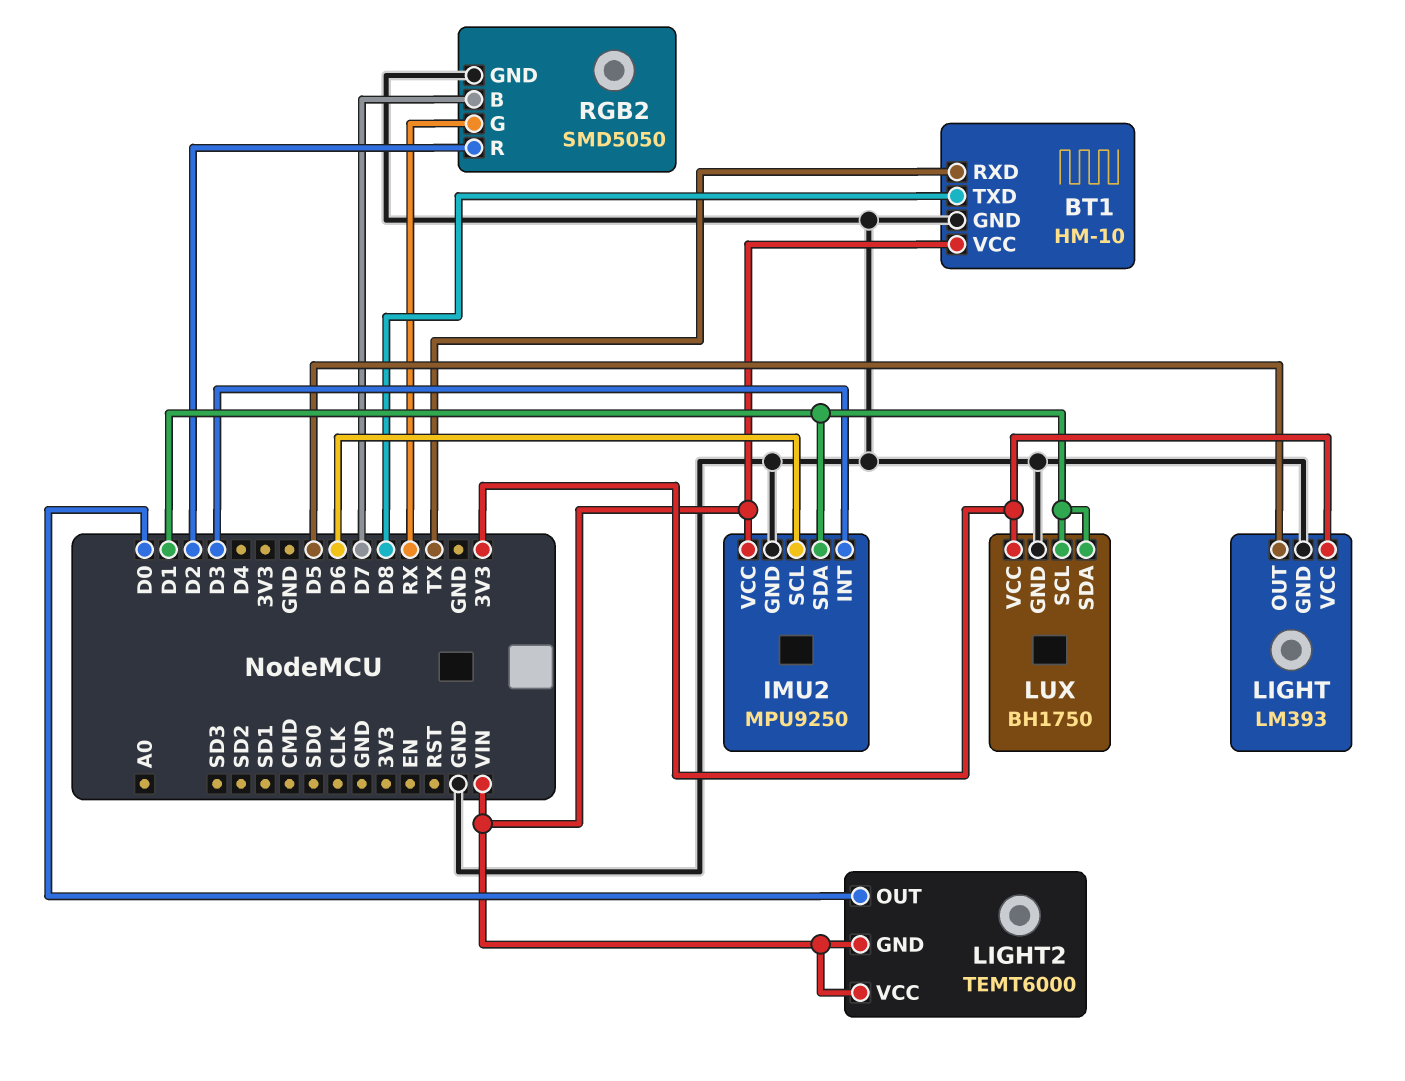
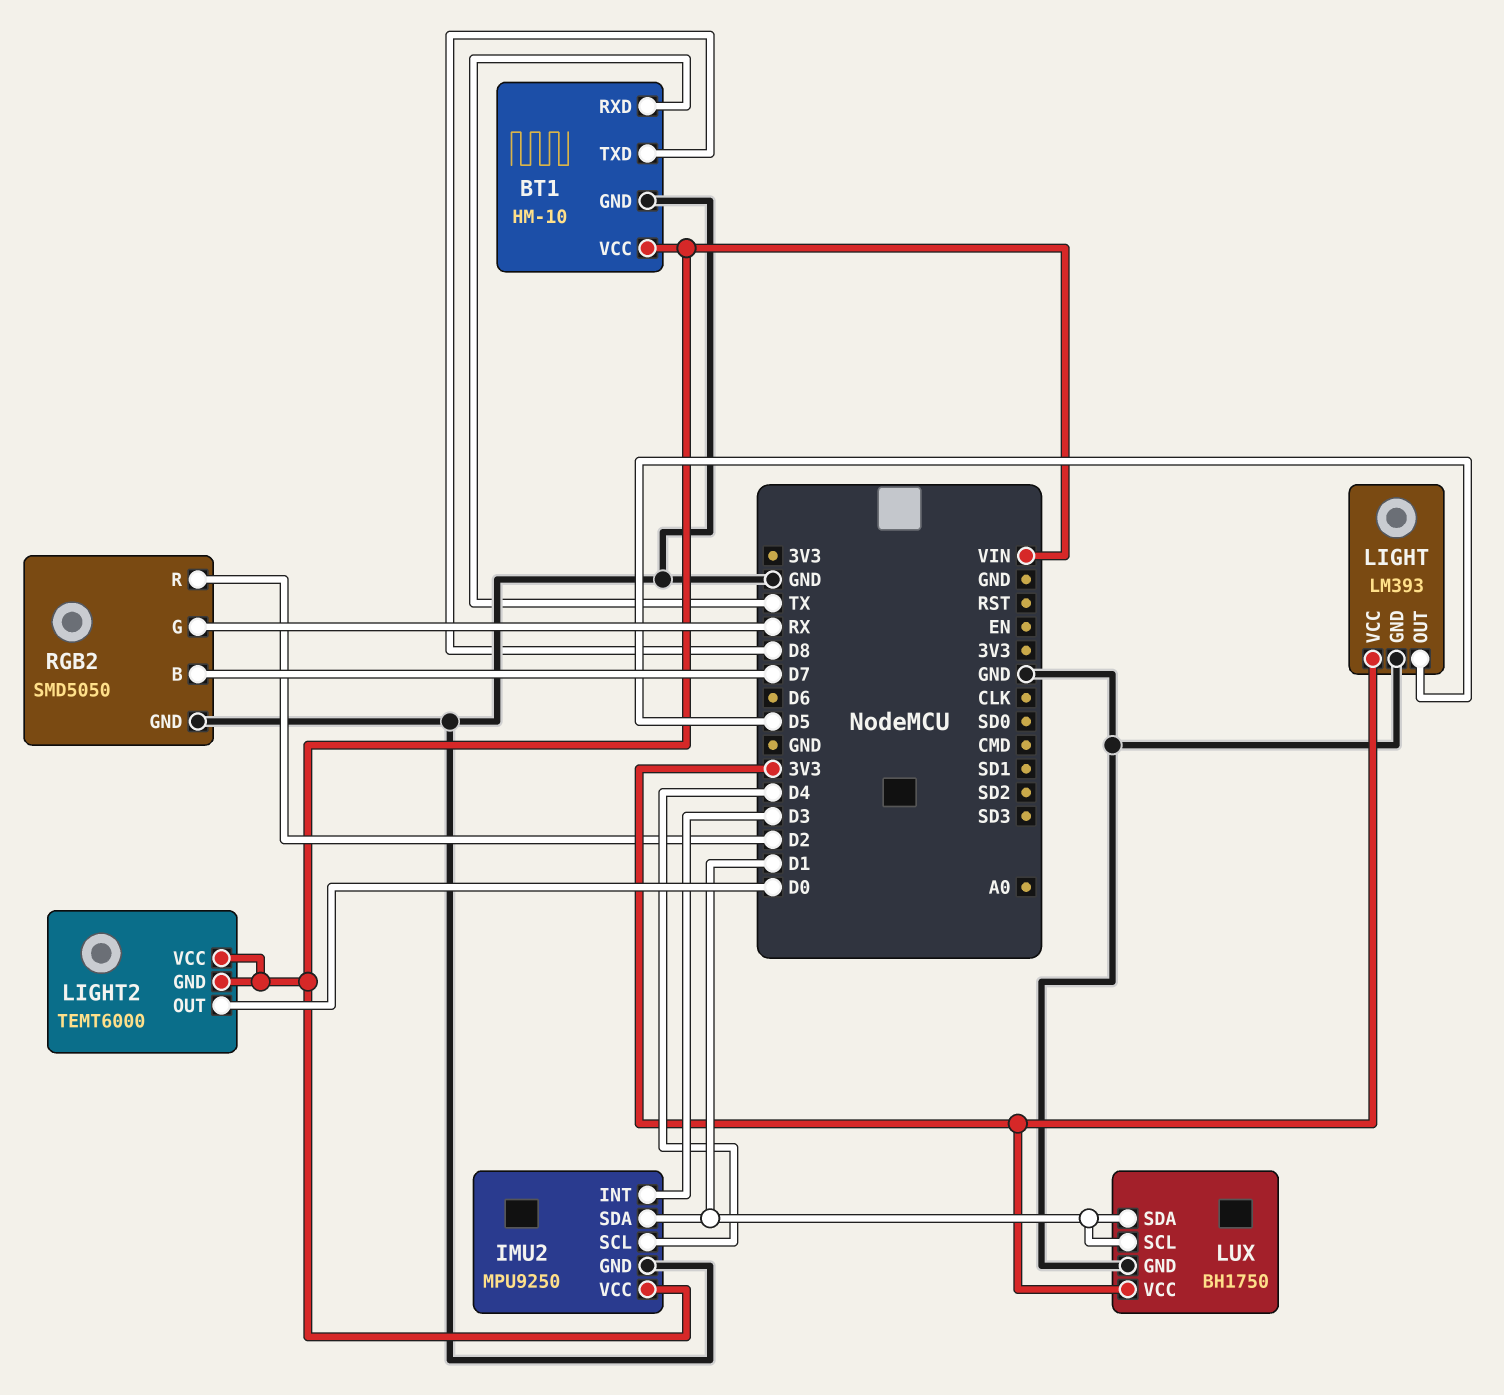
IMU2 pin SCL: D6 -> D4

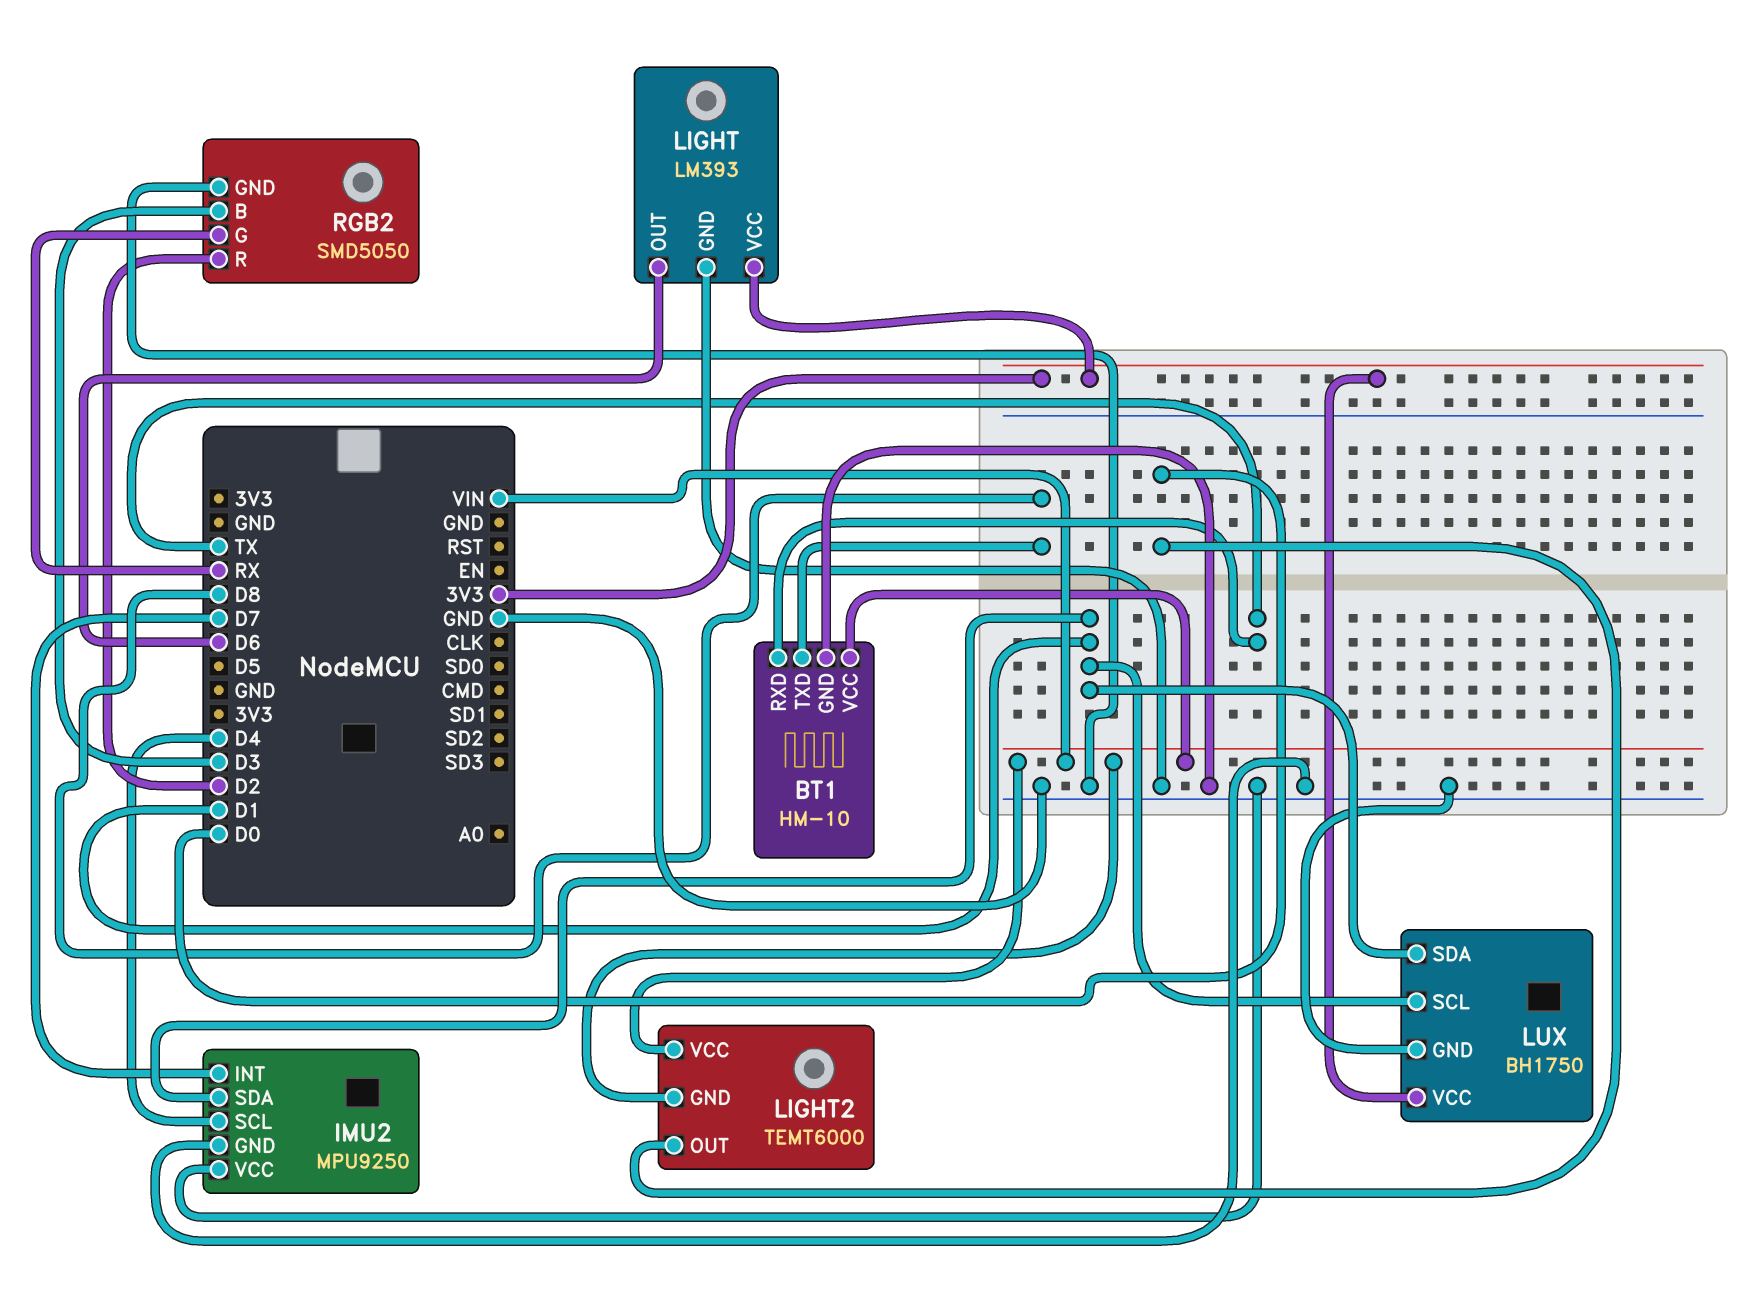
IMU2 pin INT: D3 -> D7
IMU2 pin VCC: VIN -> GND
LIGHT pin OUT: D5 -> D6
RGB2 pin B: D7 -> D3

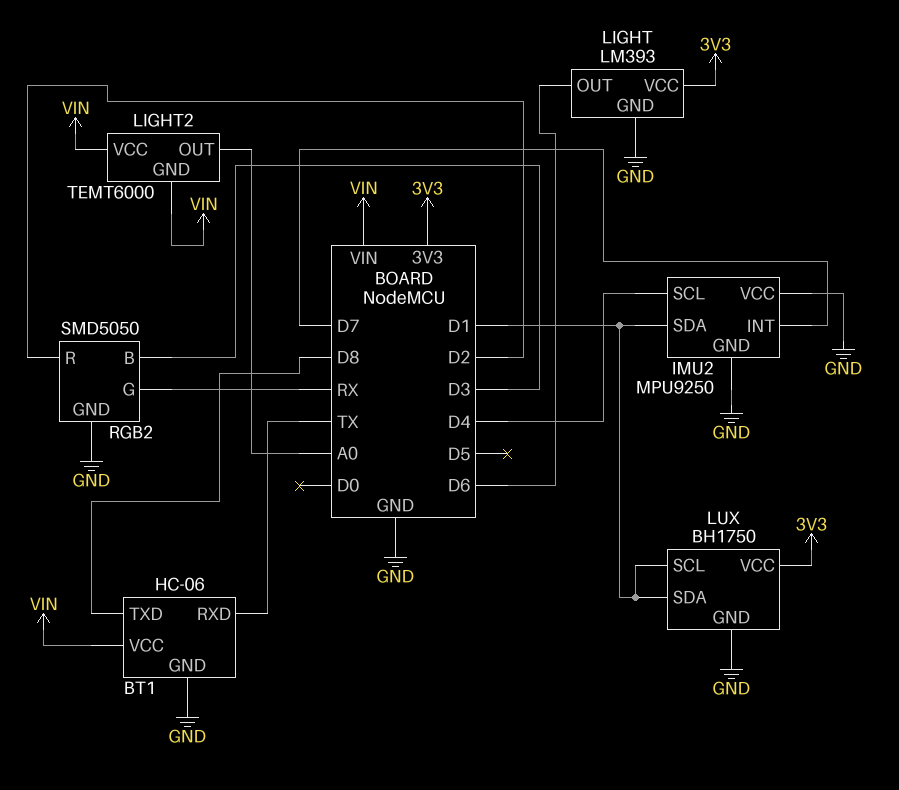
BT1: HM-10 -> HC-06
LIGHT2 pin OUT: D0 -> A0

